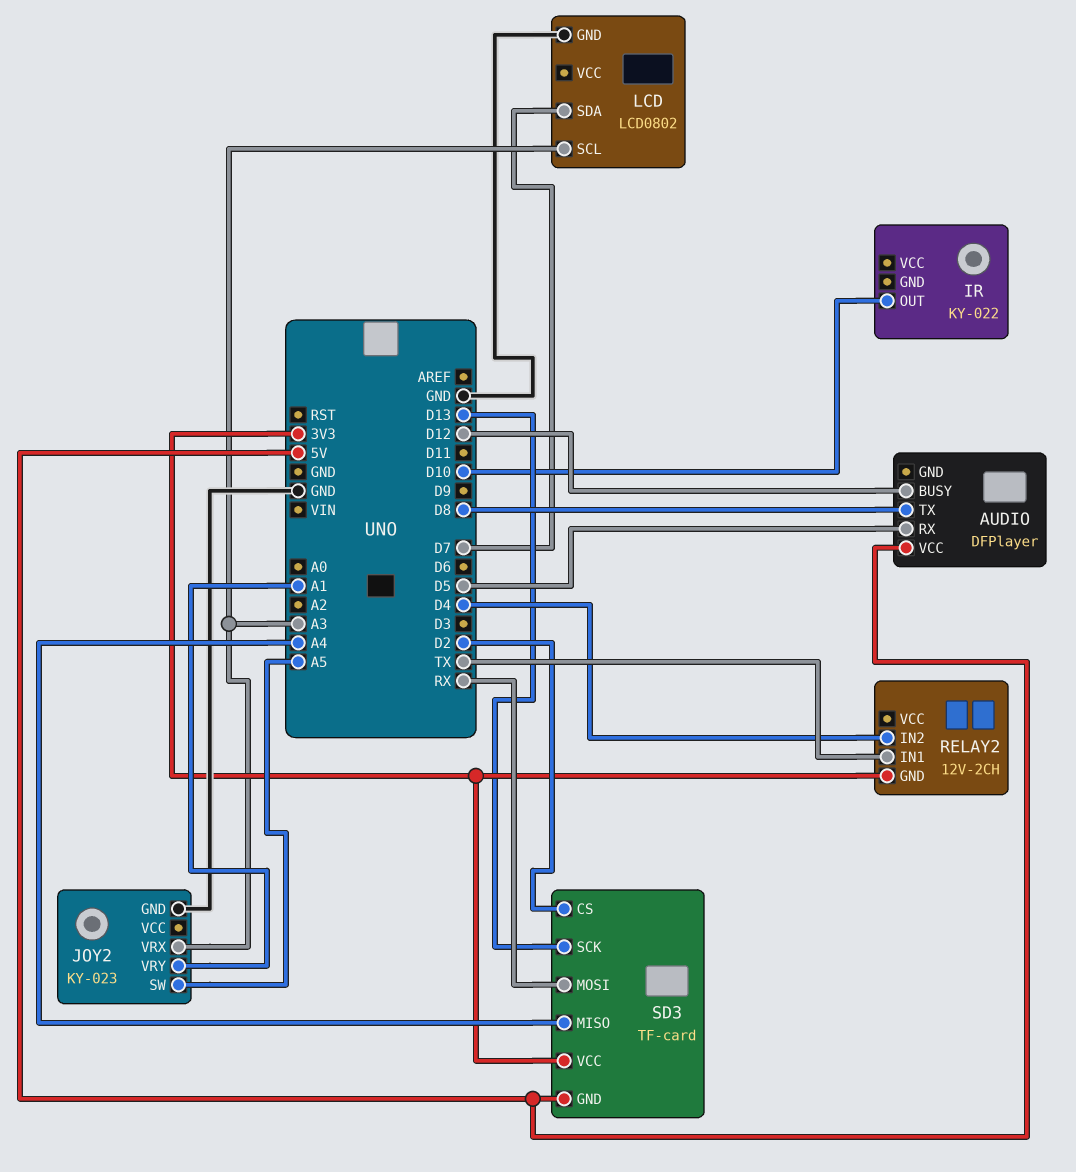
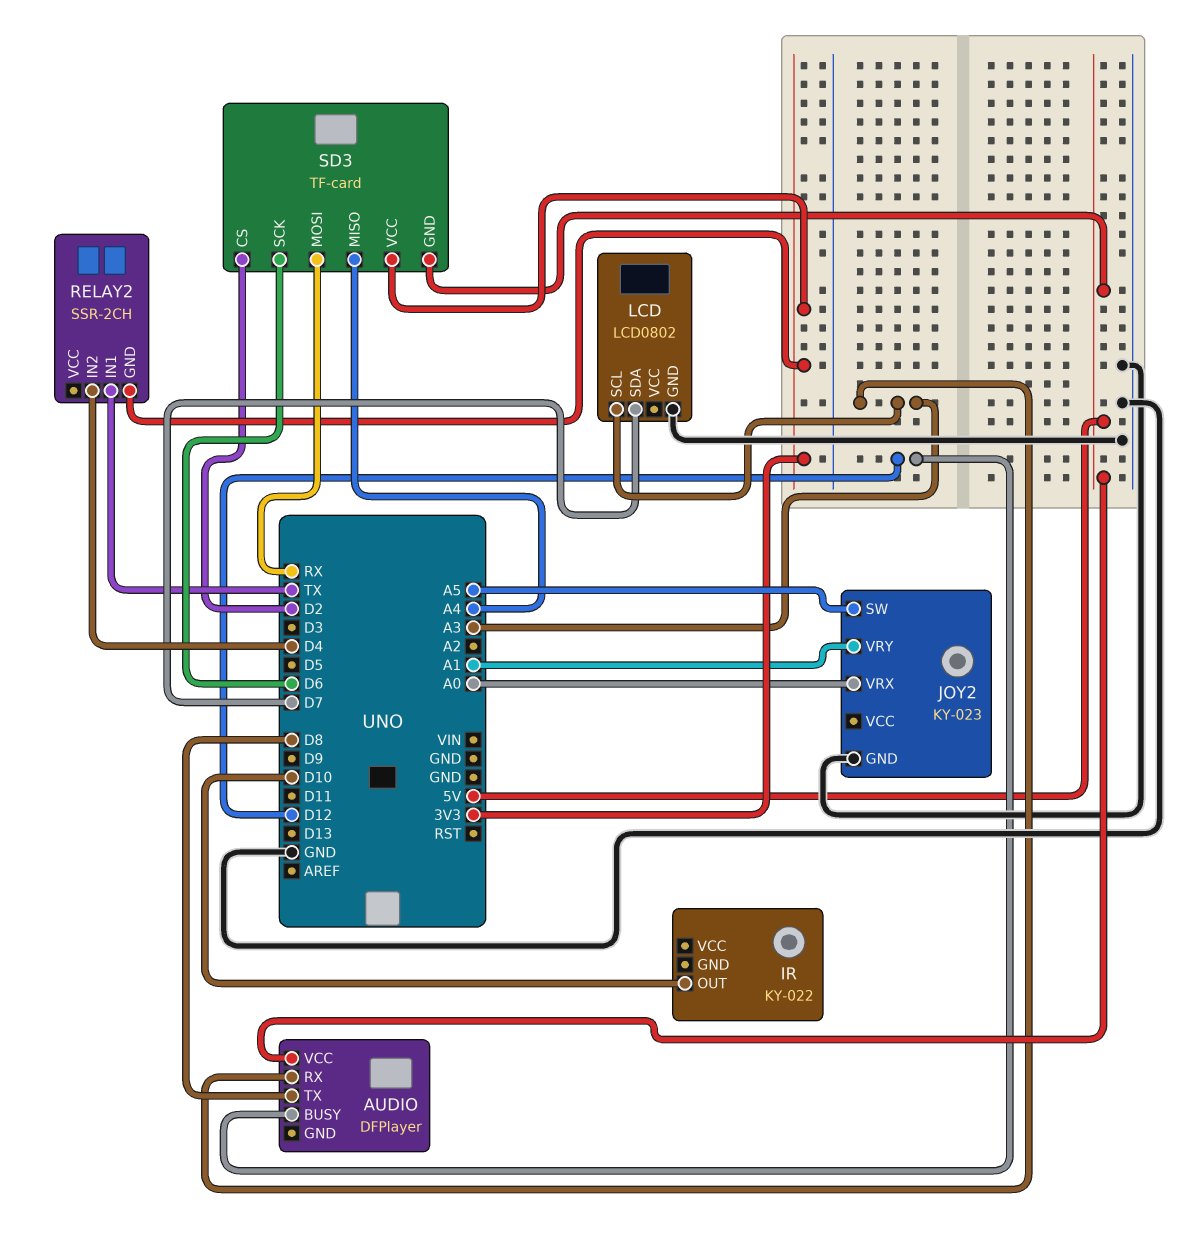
AUDIO pin RX: D5 -> A3
JOY2 pin VRX: A3 -> A0
RELAY2: 12V-2CH -> SSR-2CH
SD3 pin SCK: D13 -> D6

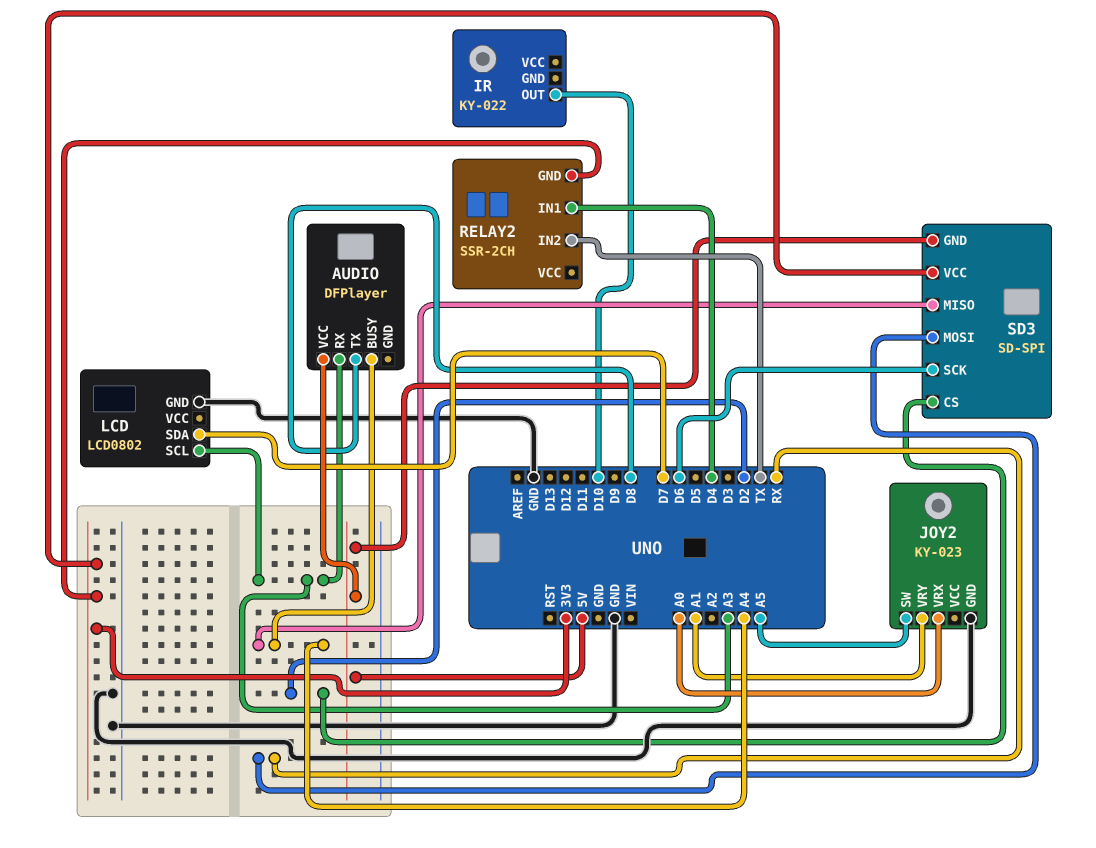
AUDIO pin BUSY: D12 -> A4
RELAY2 pin IN1: TX -> D4
RELAY2 pin IN2: D4 -> TX
SD3: TF-card -> SD-SPI

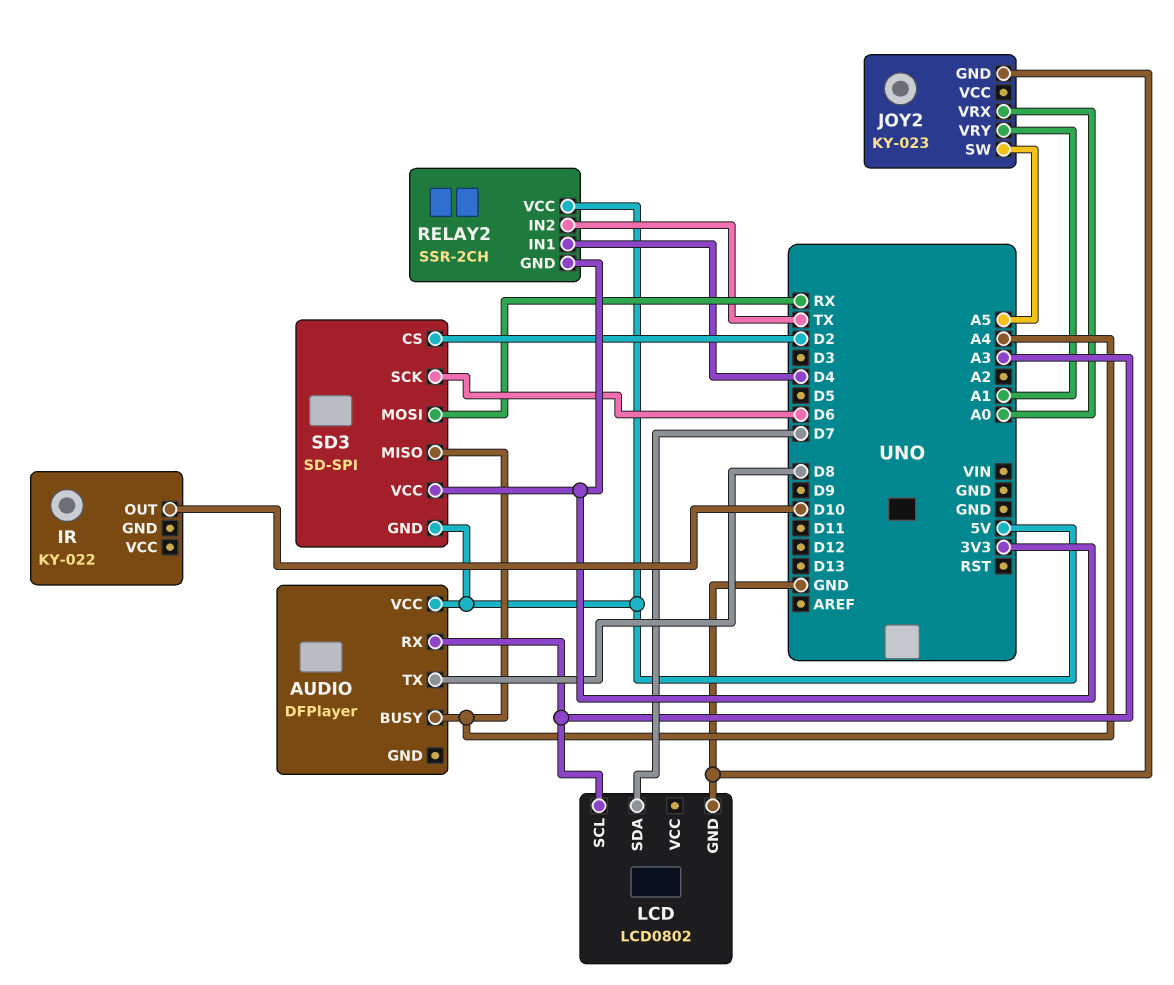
RELAY2 pin VCC: none -> 5V

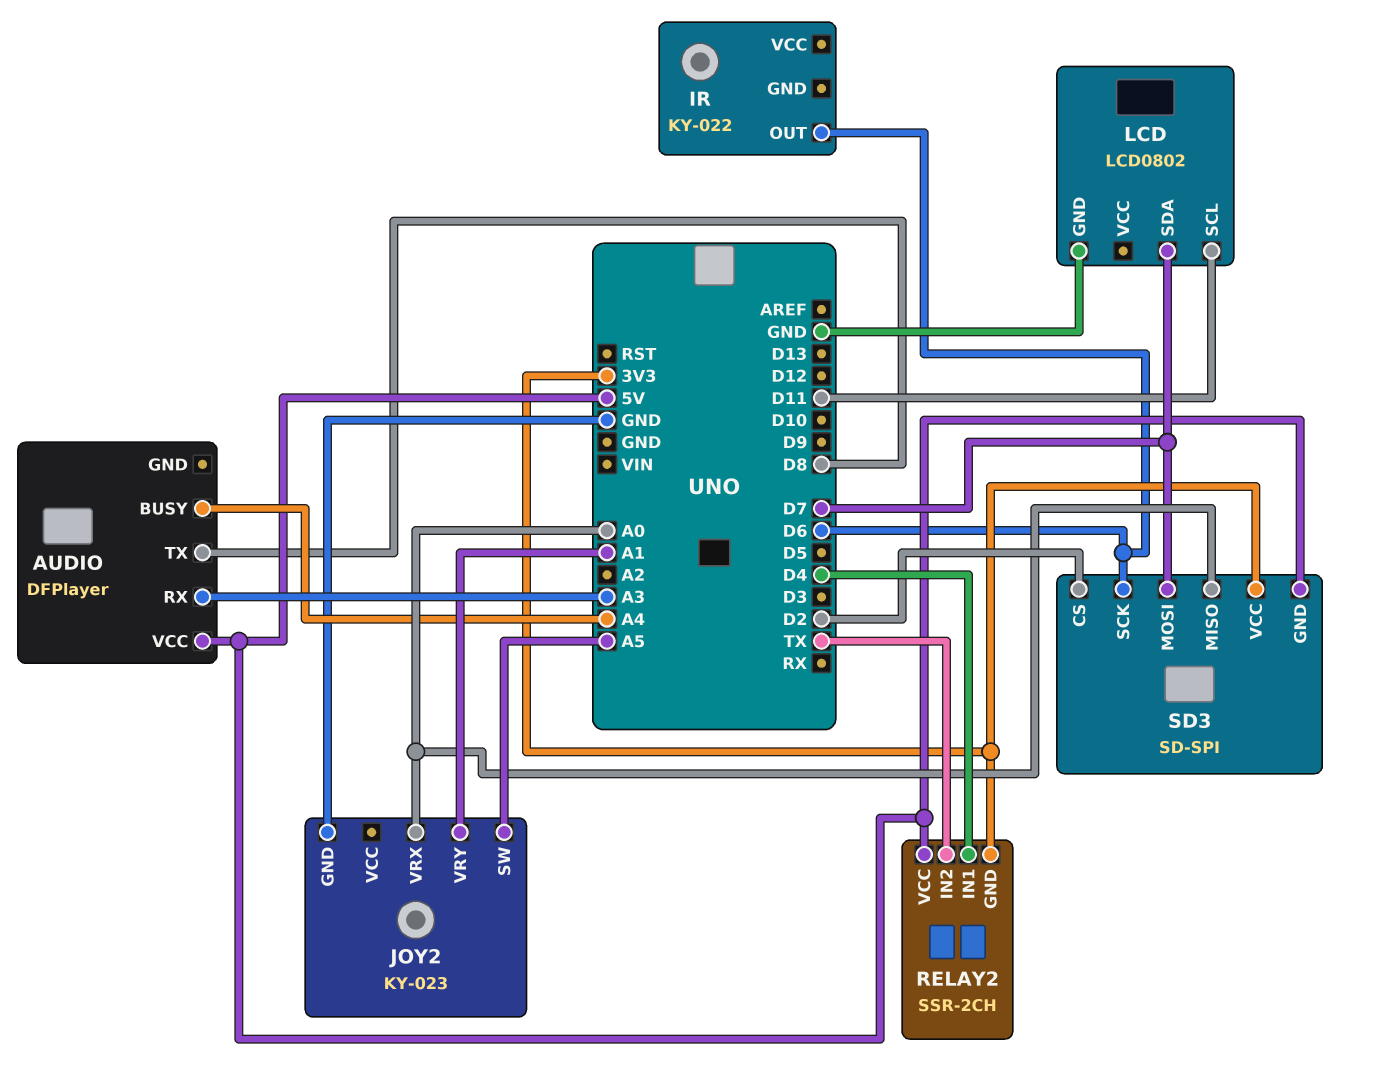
IR pin OUT: D10 -> D6
LCD pin SCL: A3 -> D11
SD3 pin MISO: A4 -> A0
SD3 pin MOSI: RX -> D7

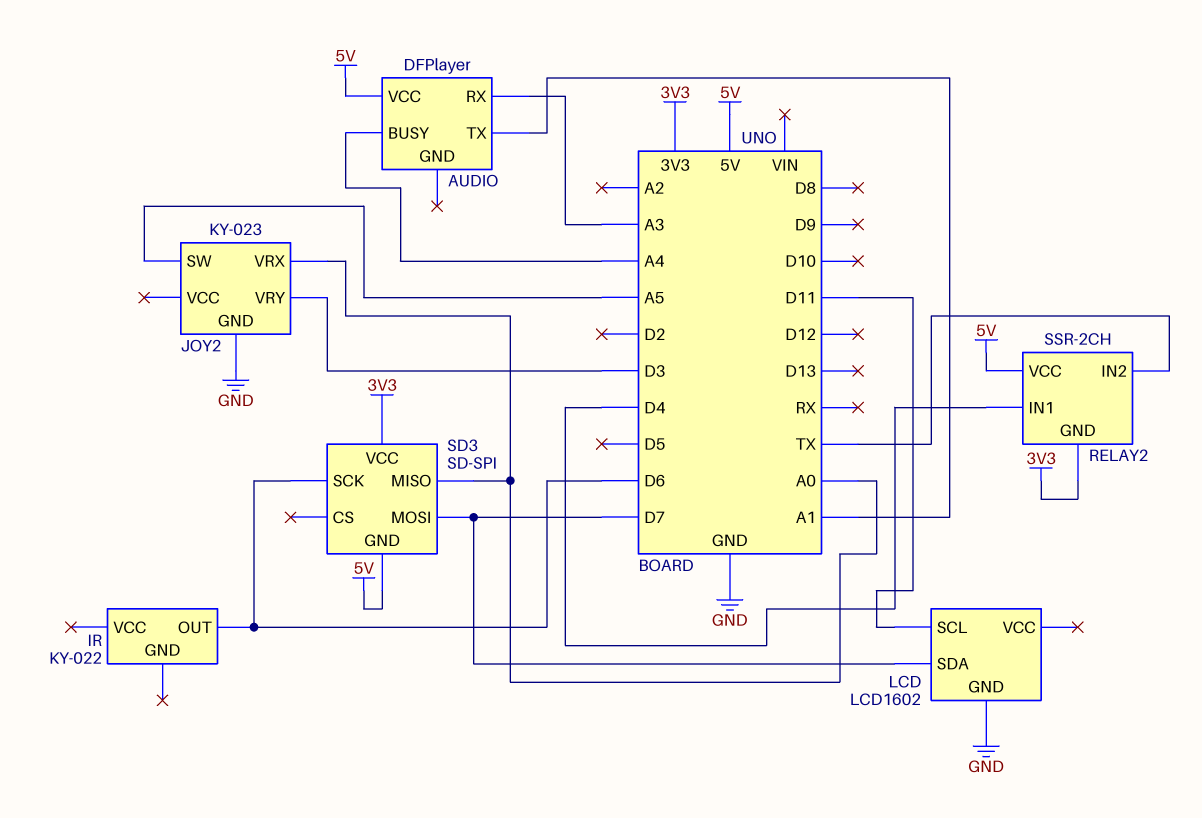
AUDIO pin TX: D8 -> A1
JOY2 pin VRY: A1 -> D3
LCD: LCD0802 -> LCD1602
SD3 pin CS: D2 -> none

